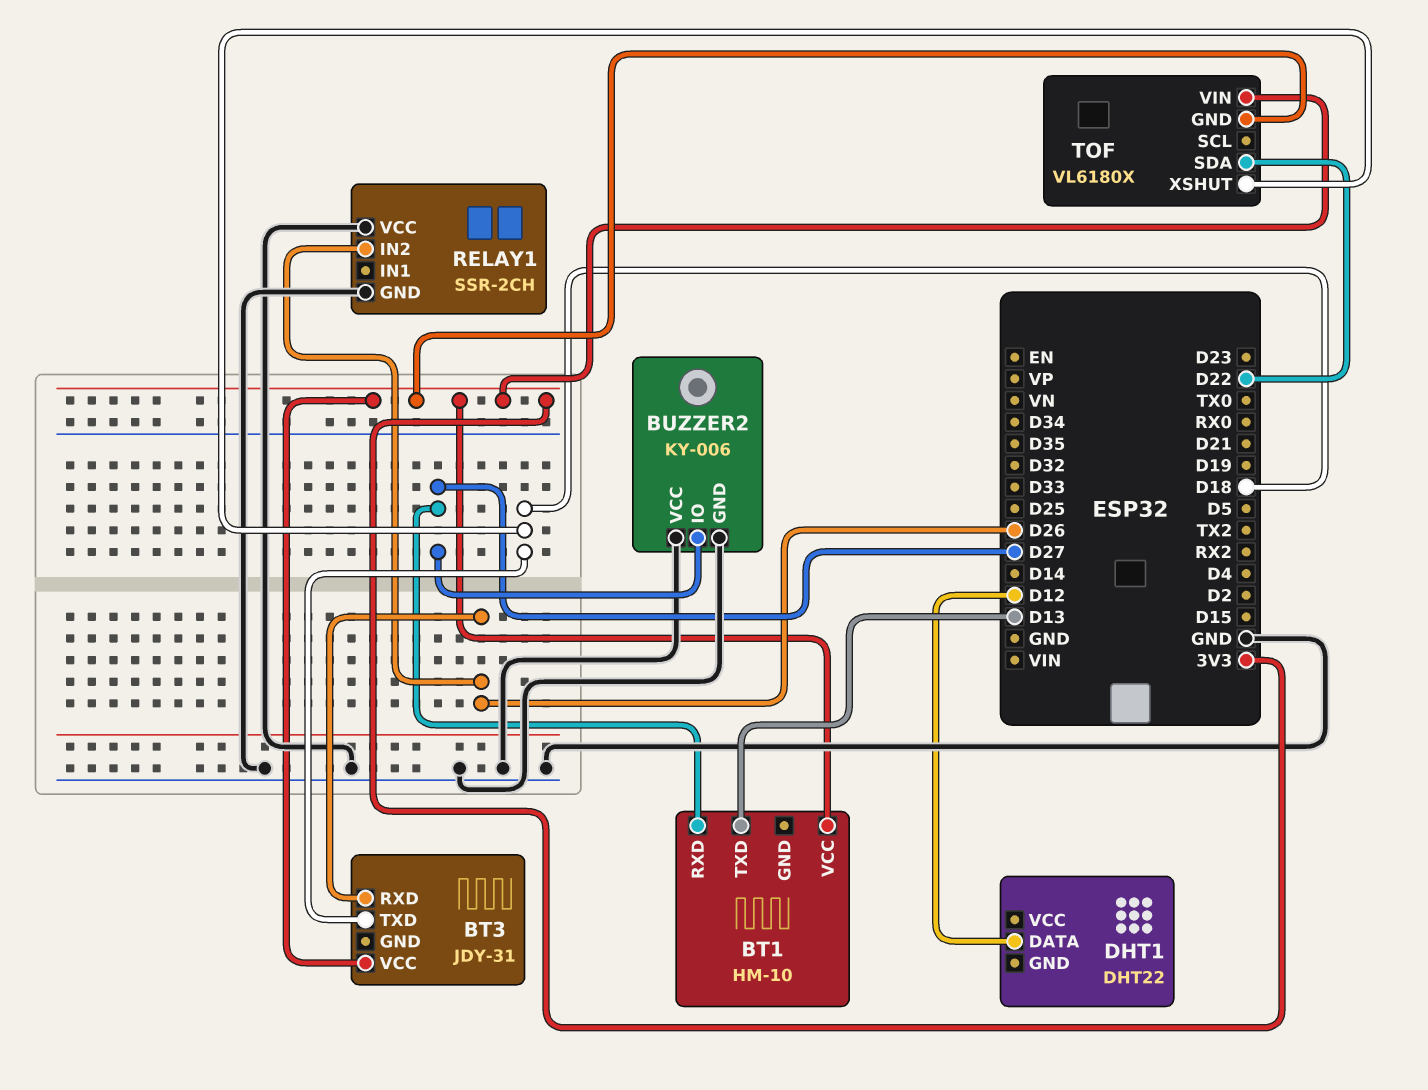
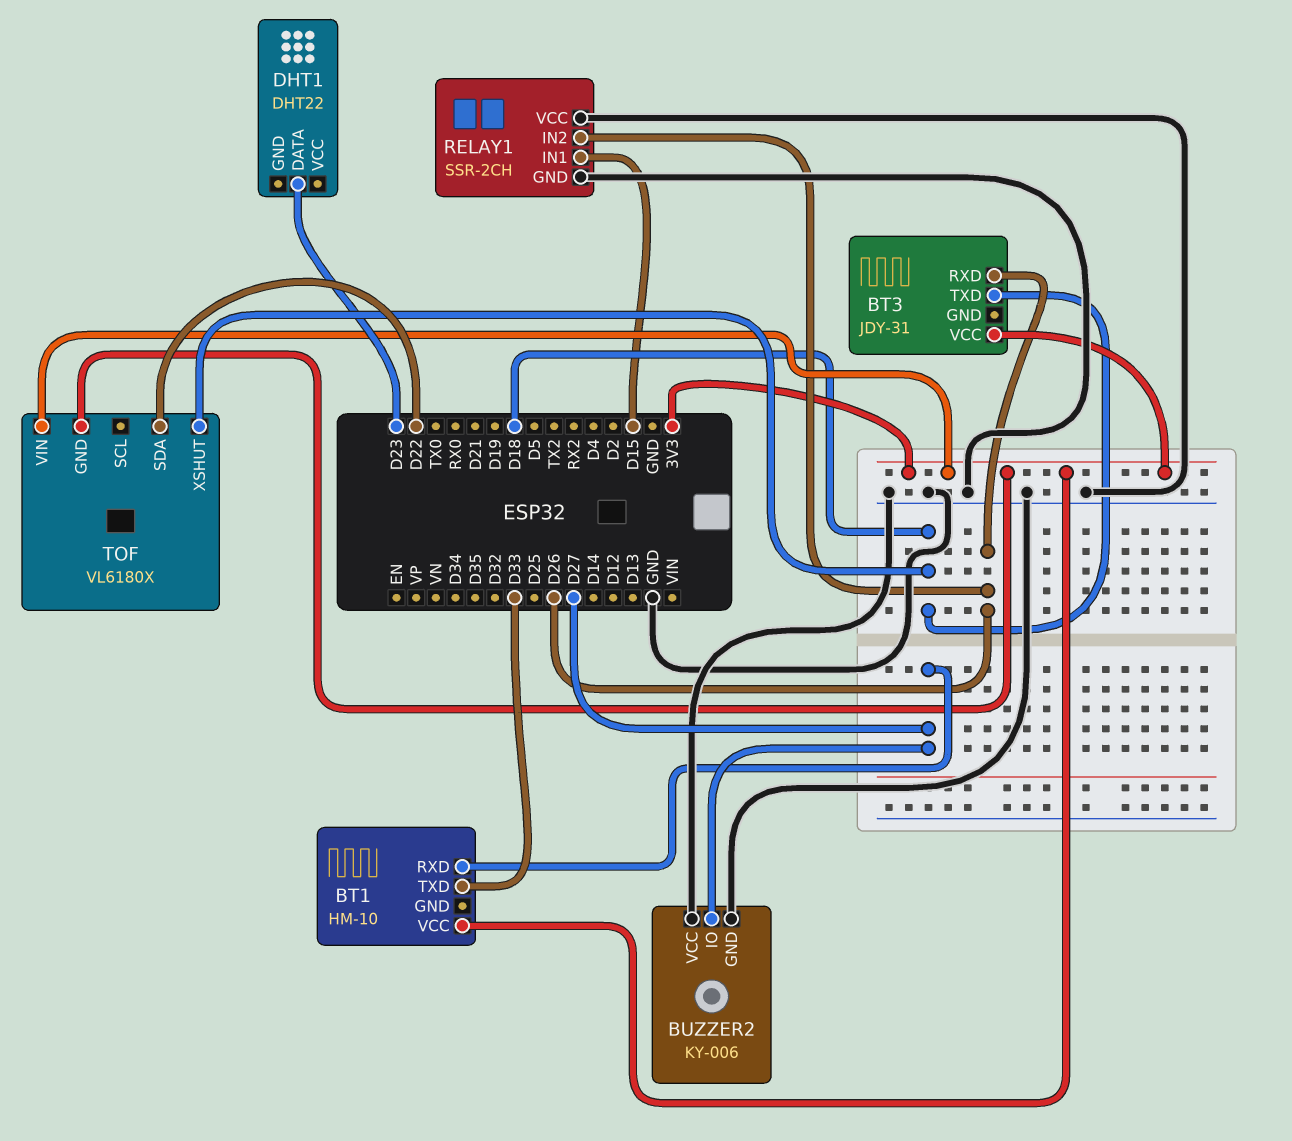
BT1 pin TXD: D13 -> D33
DHT1 pin DATA: D12 -> D23
RELAY1 pin IN1: none -> D15

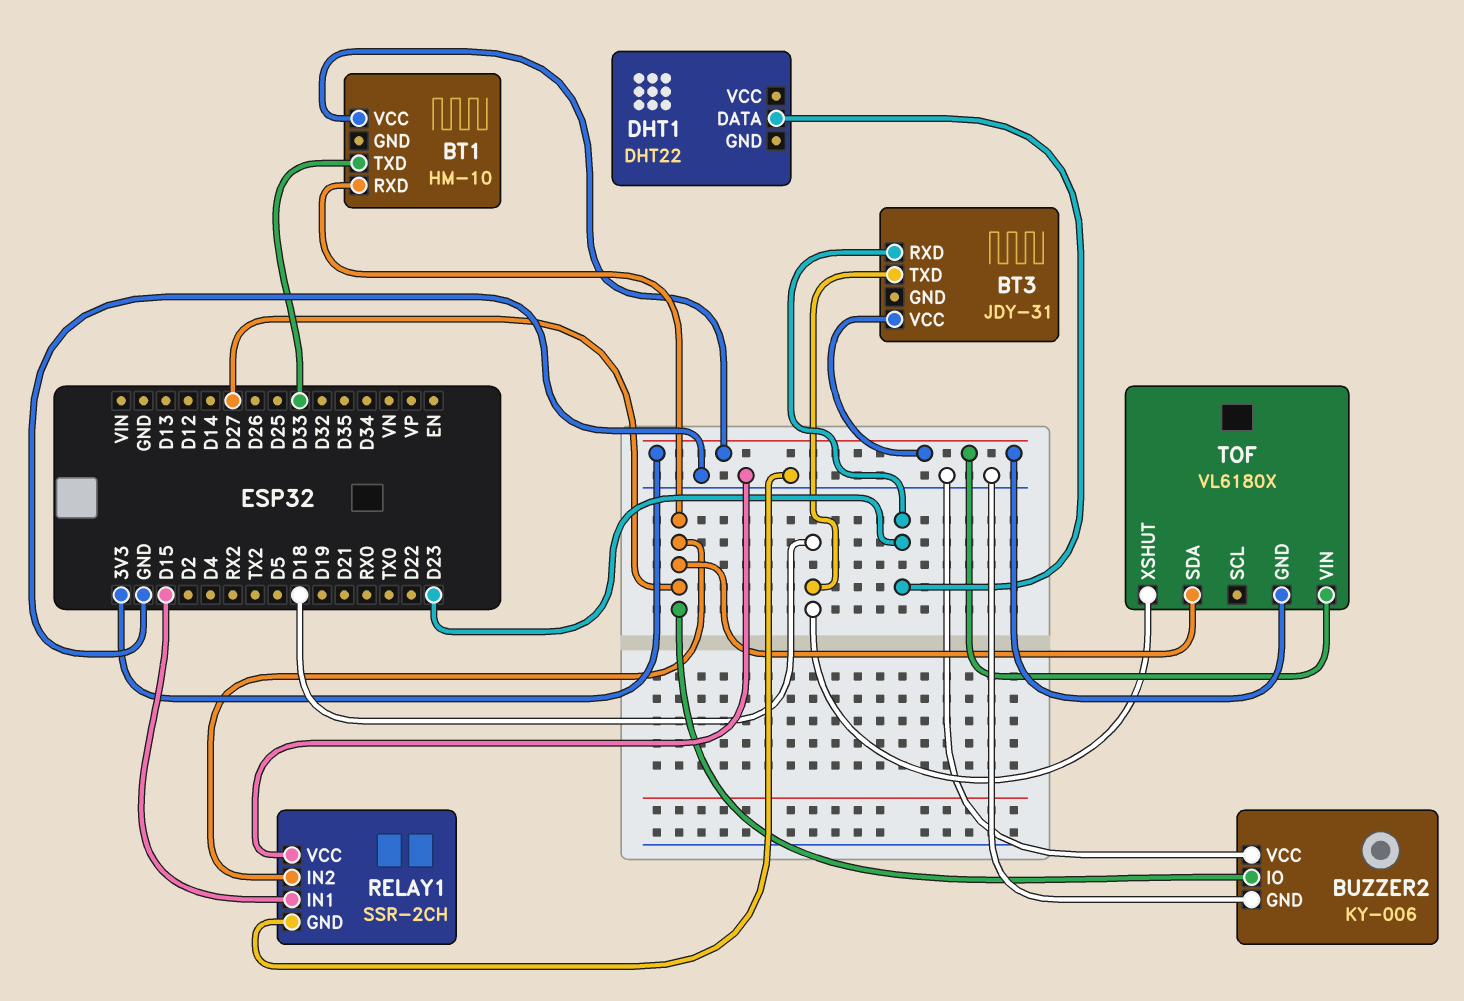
BT3 pin RXD: D26 -> D23
RELAY1 pin IN2: D26 -> D27
TOF pin SDA: D22 -> D27

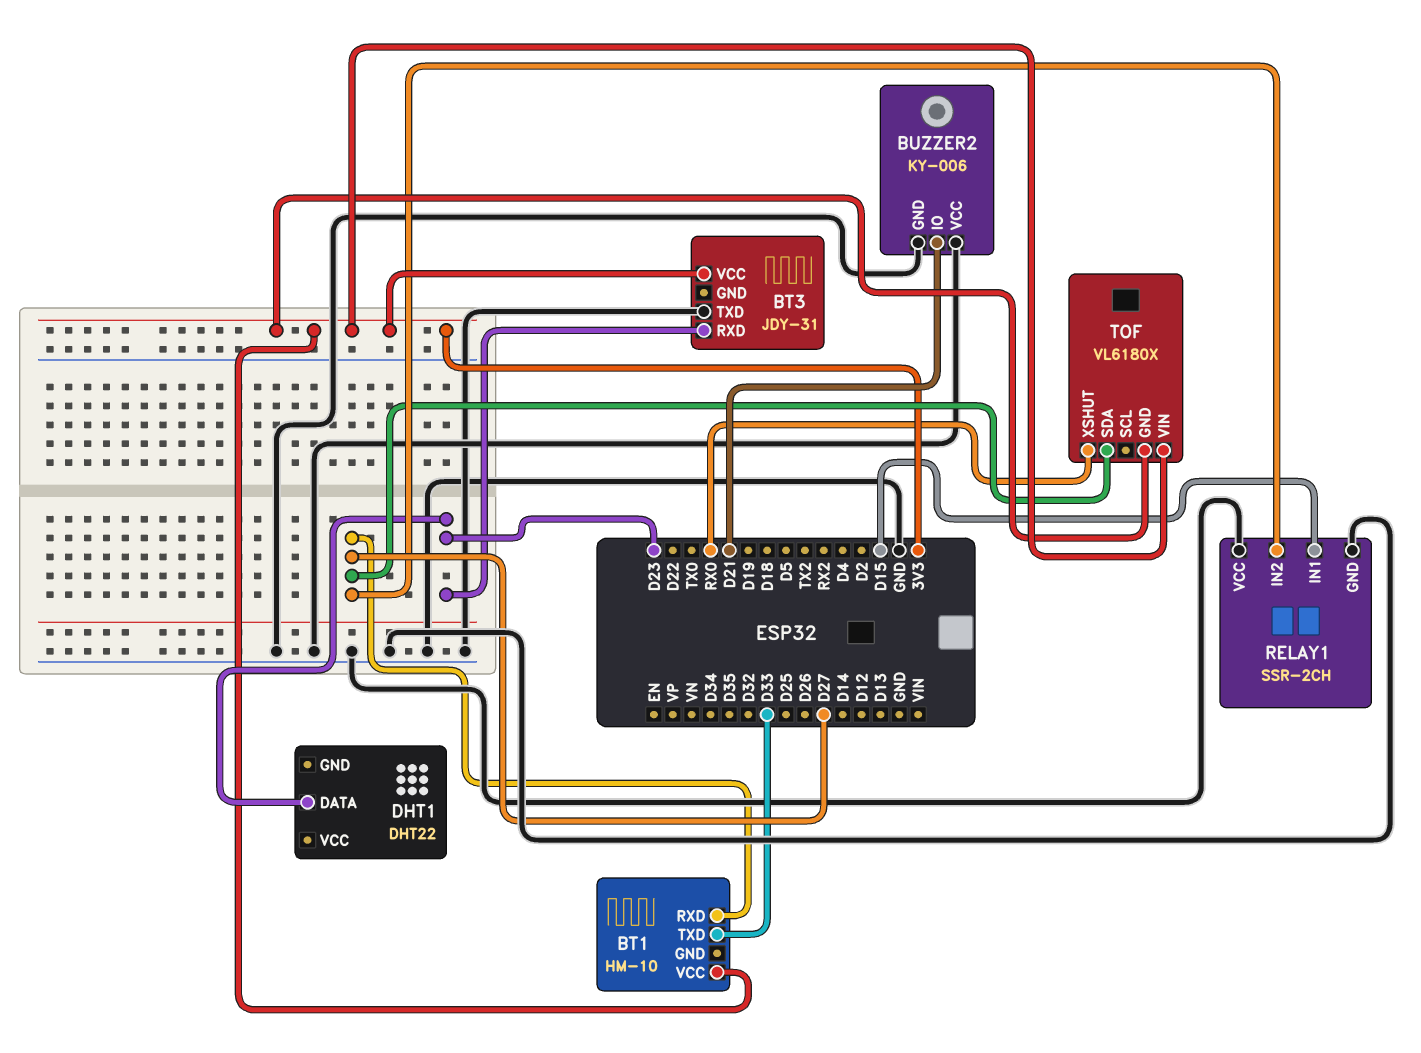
BT3 pin TXD: D18 -> GND
BUZZER2 pin IO: D27 -> D21
TOF pin XSHUT: D18 -> RX0

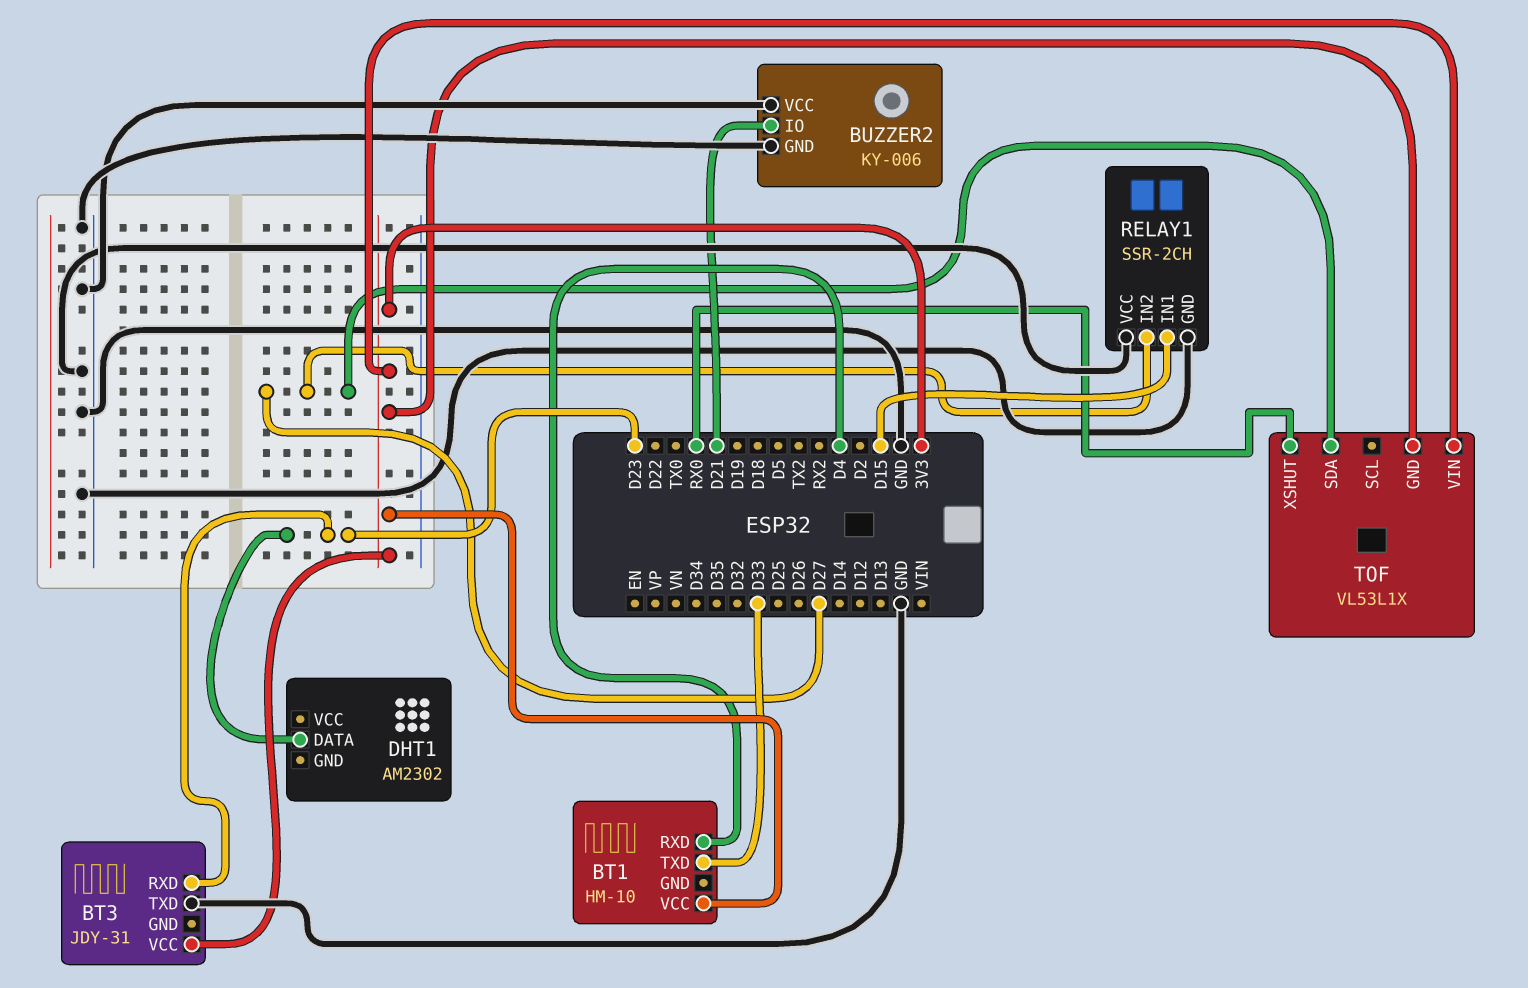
BT1 pin RXD: D27 -> D4
DHT1: DHT22 -> AM2302
TOF: VL6180X -> VL53L1X

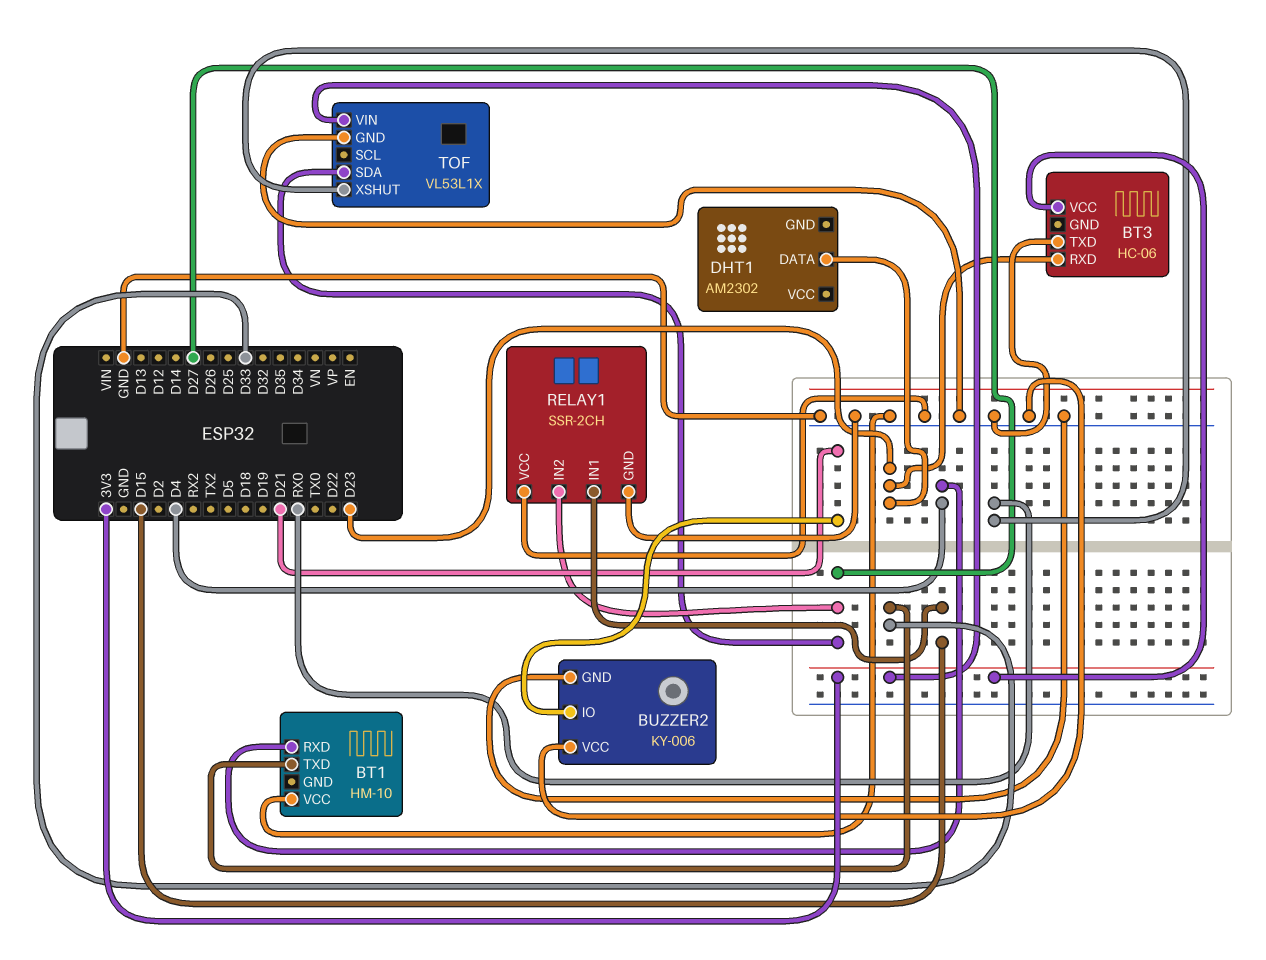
BT1 pin VCC: 3V3 -> GND
BT3: JDY-31 -> HC-06
TOF pin GND: 3V3 -> GND

